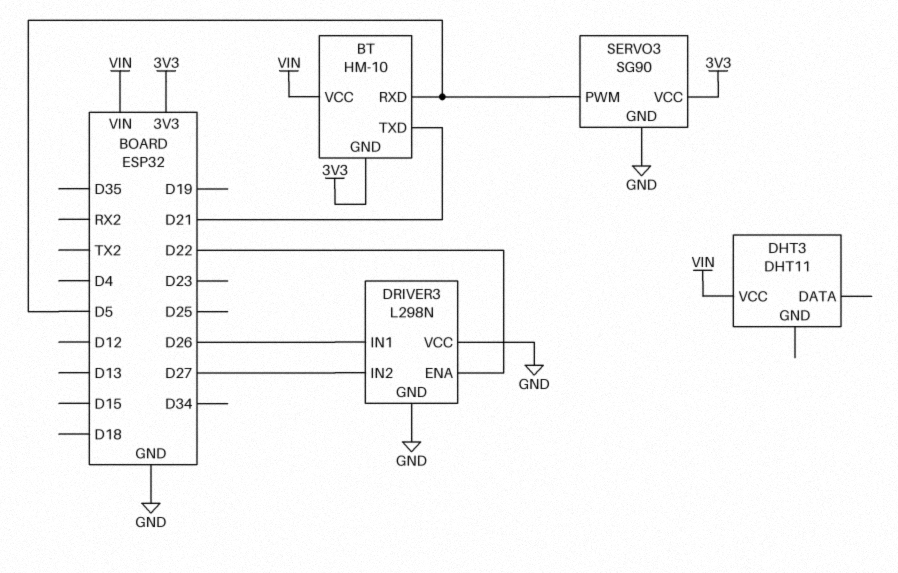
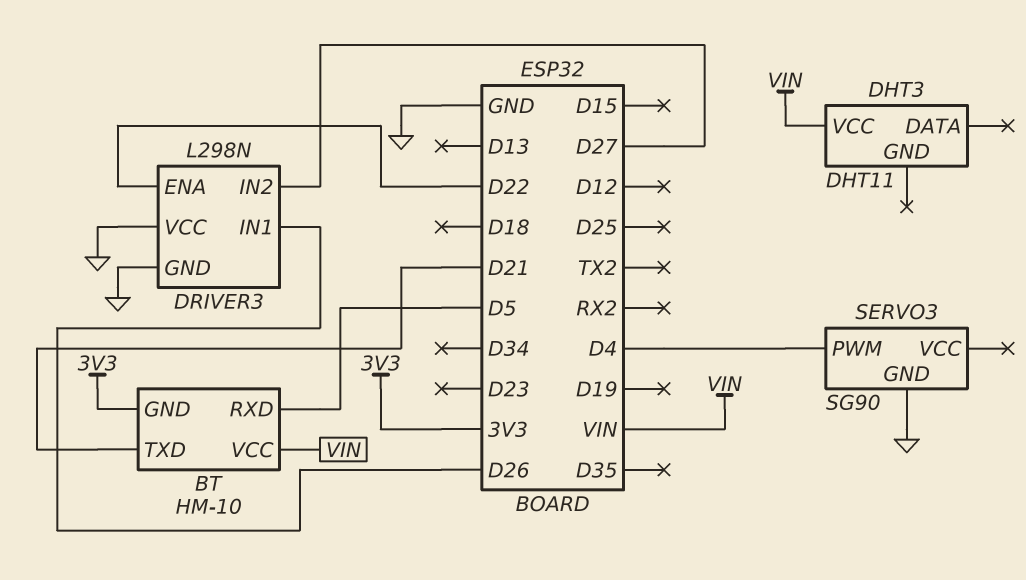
SERVO3 pin PWM: D5 -> D4
SERVO3 pin VCC: 3V3 -> none

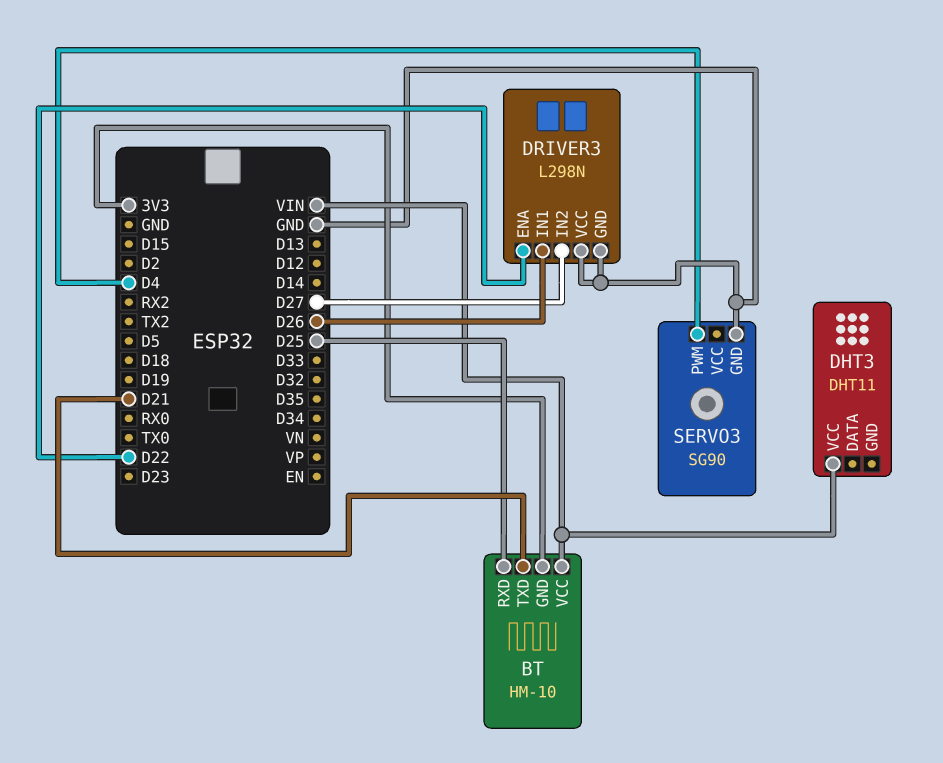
BT pin RXD: D5 -> D25

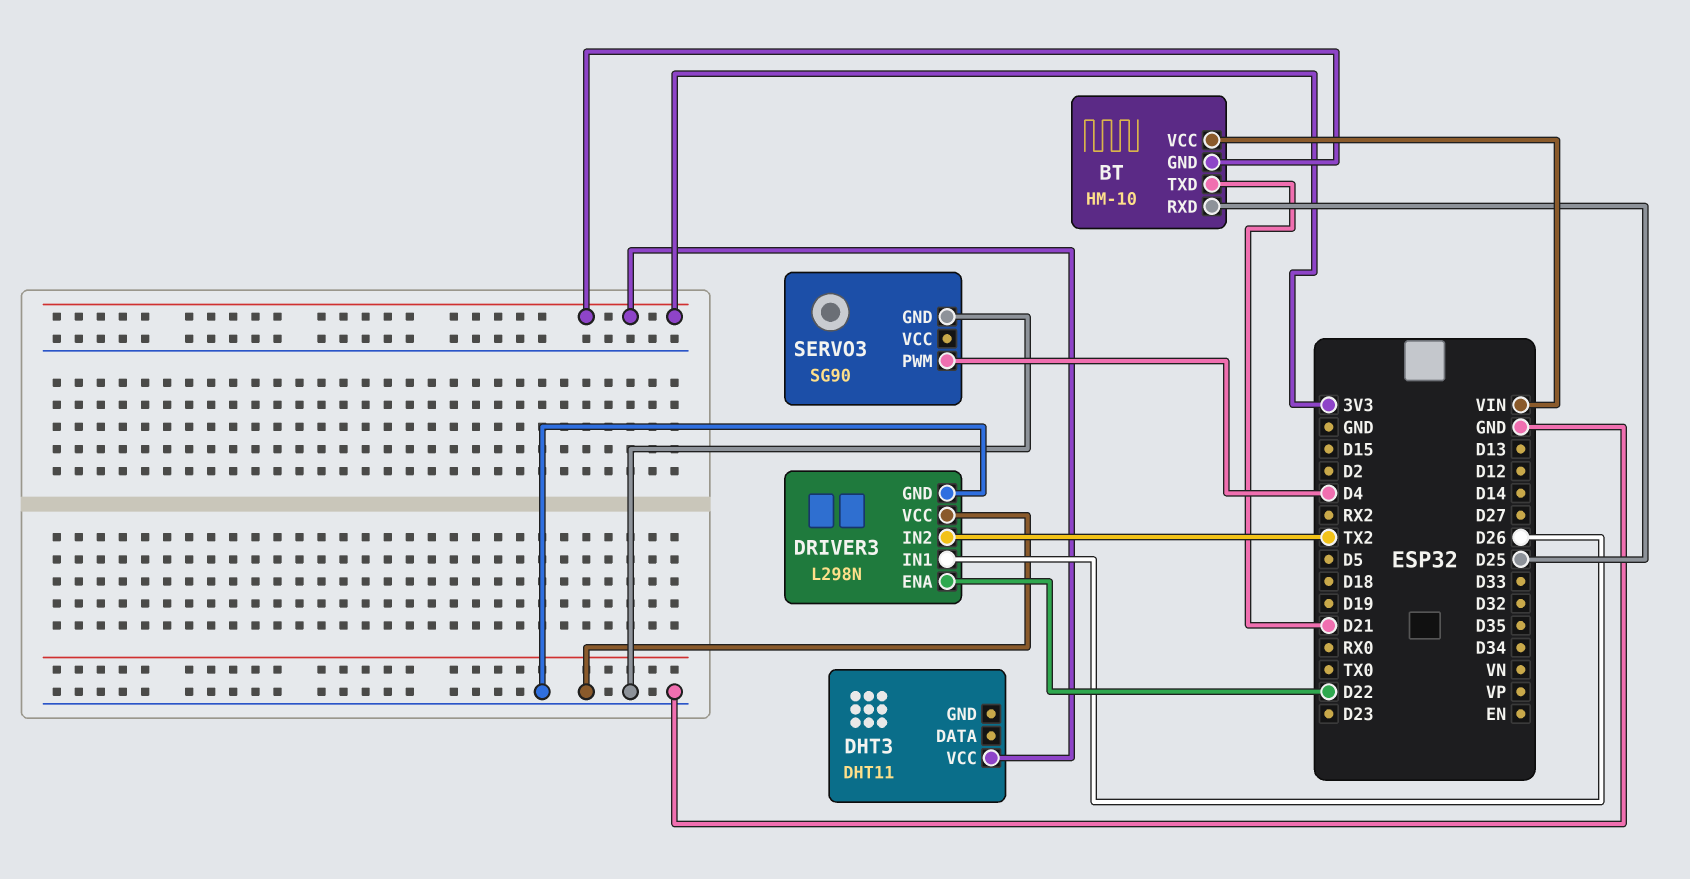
DHT3 pin VCC: VIN -> 3V3
DRIVER3 pin IN2: D27 -> TX2

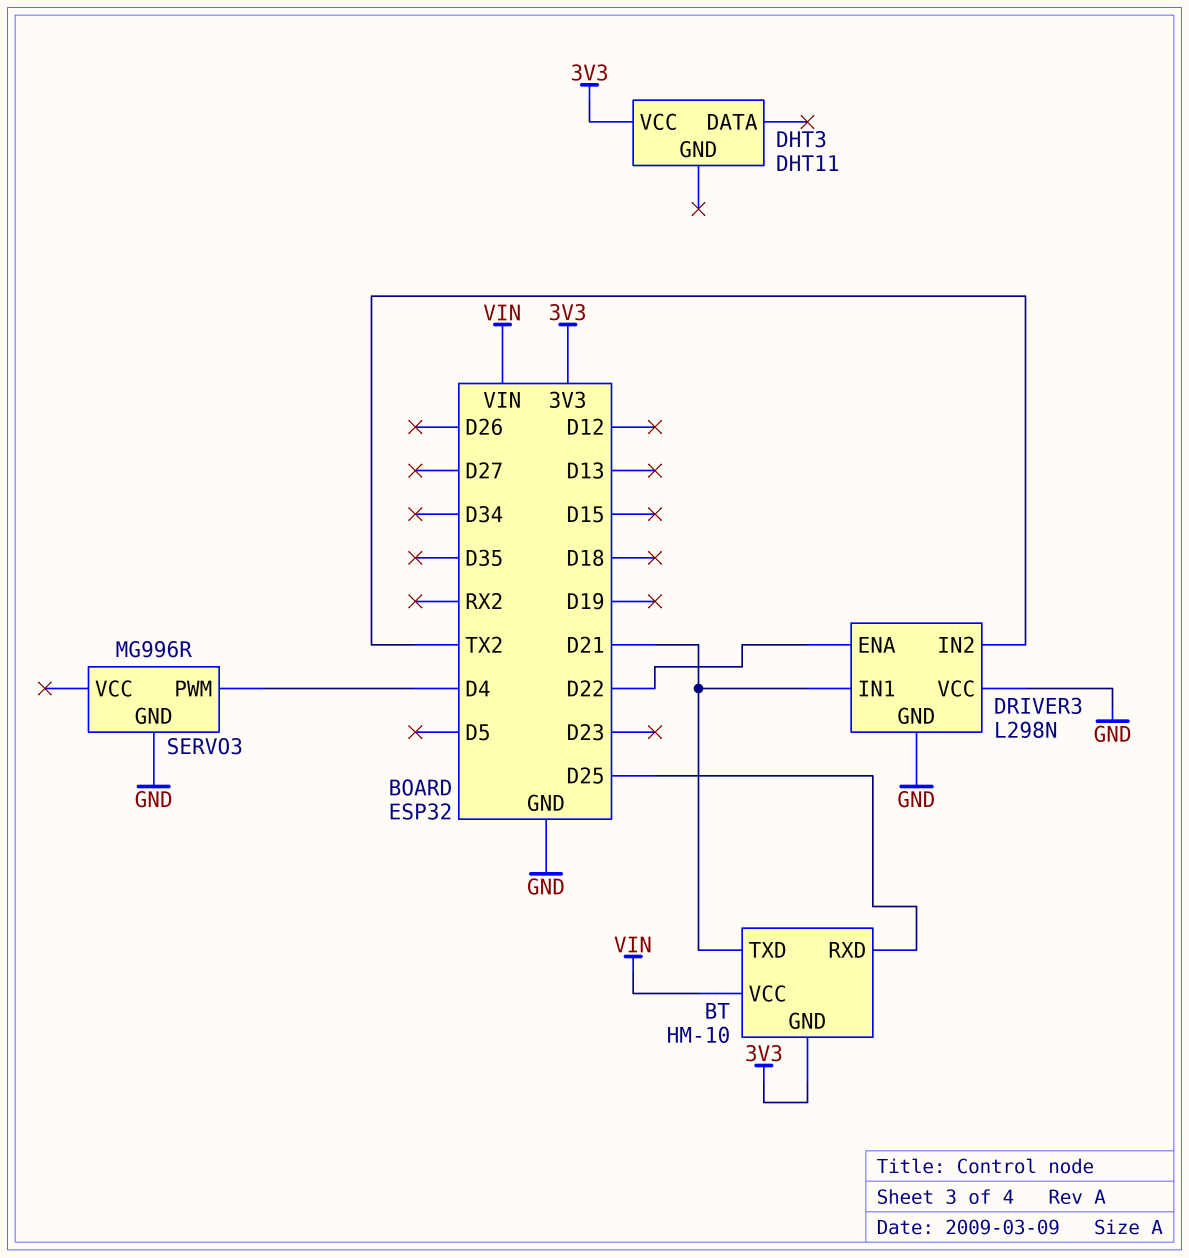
DRIVER3 pin IN1: D26 -> D21
SERVO3: SG90 -> MG996R

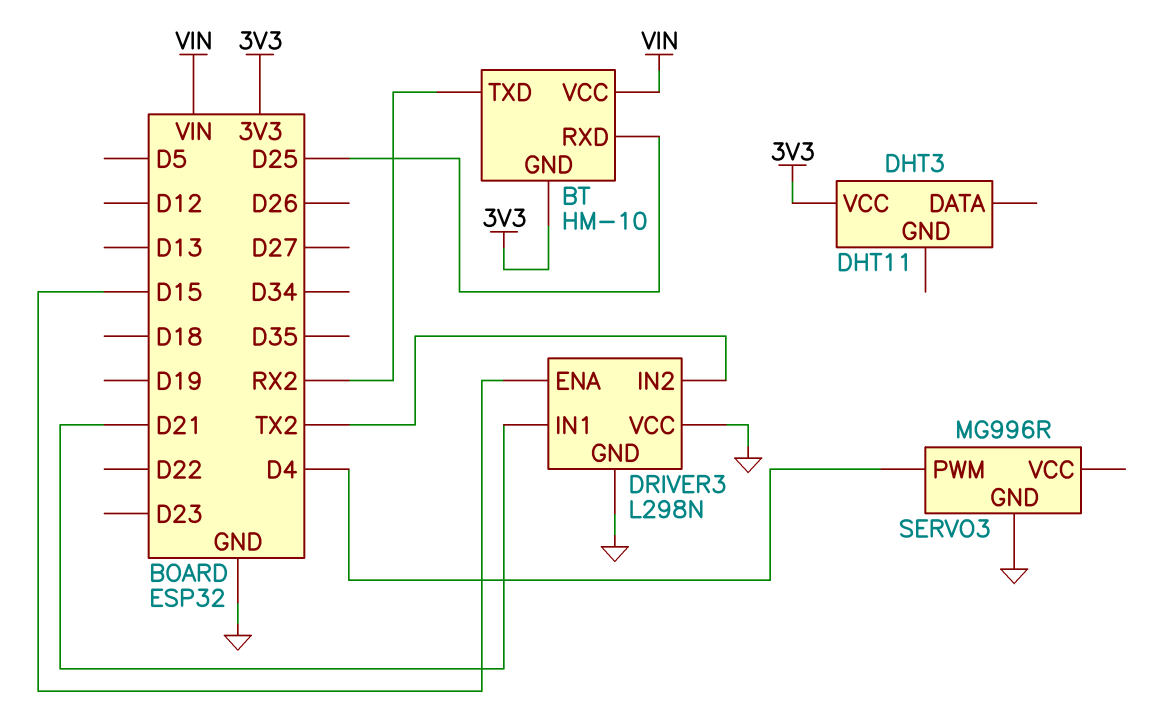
BT pin TXD: D21 -> RX2
DRIVER3 pin ENA: D22 -> D15

